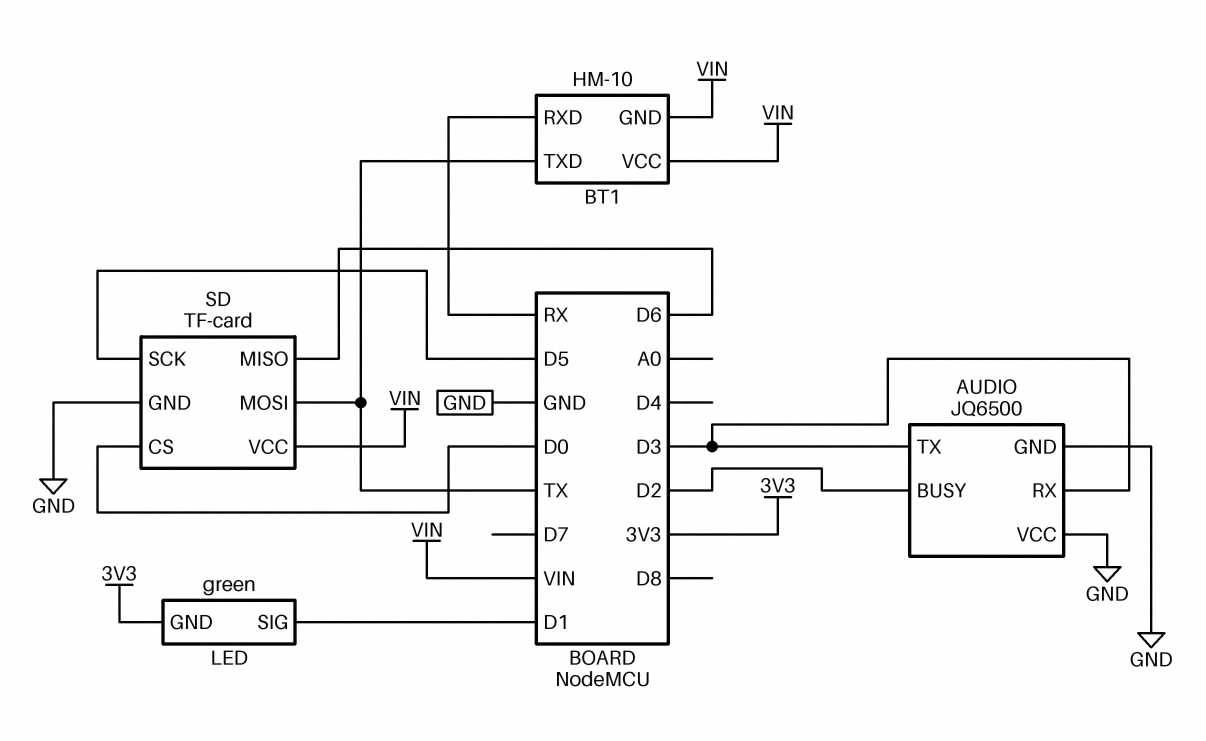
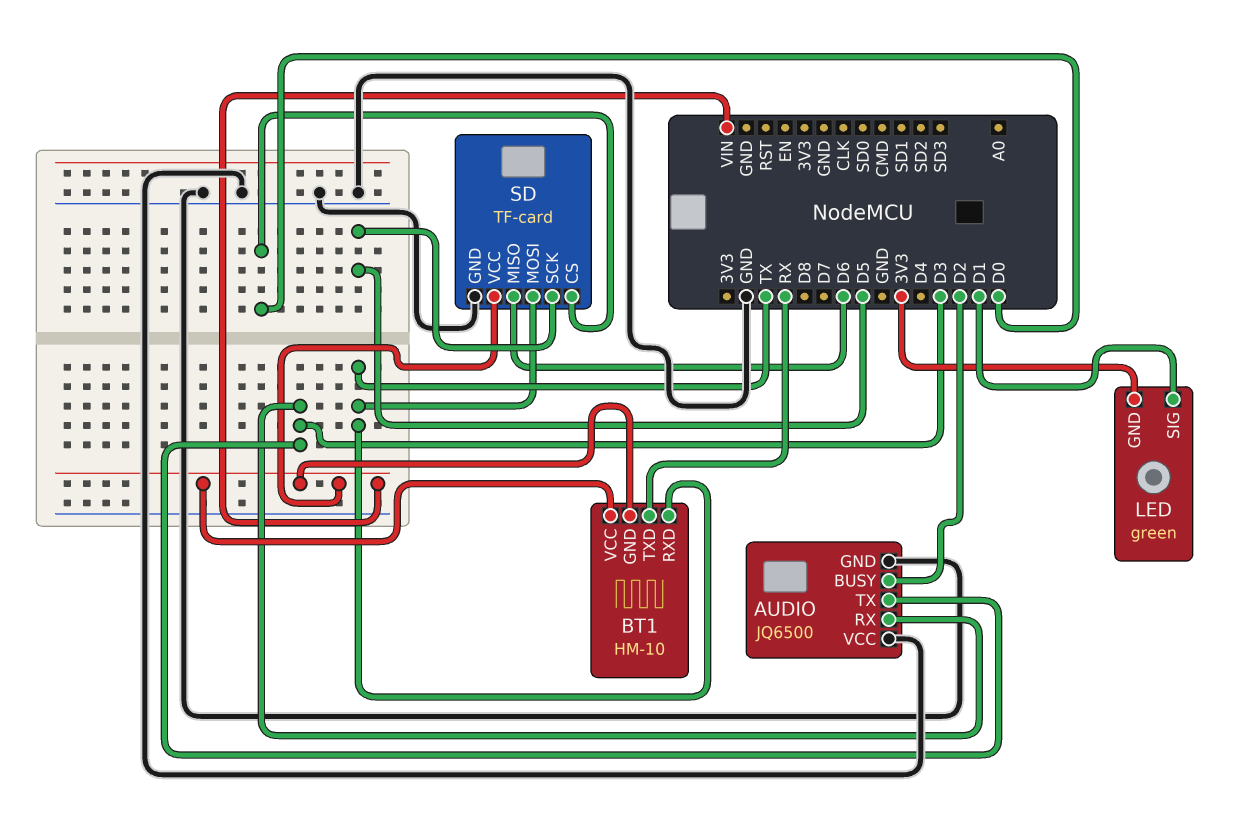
BT1 pin RXD: RX -> TX
BT1 pin TXD: TX -> RX

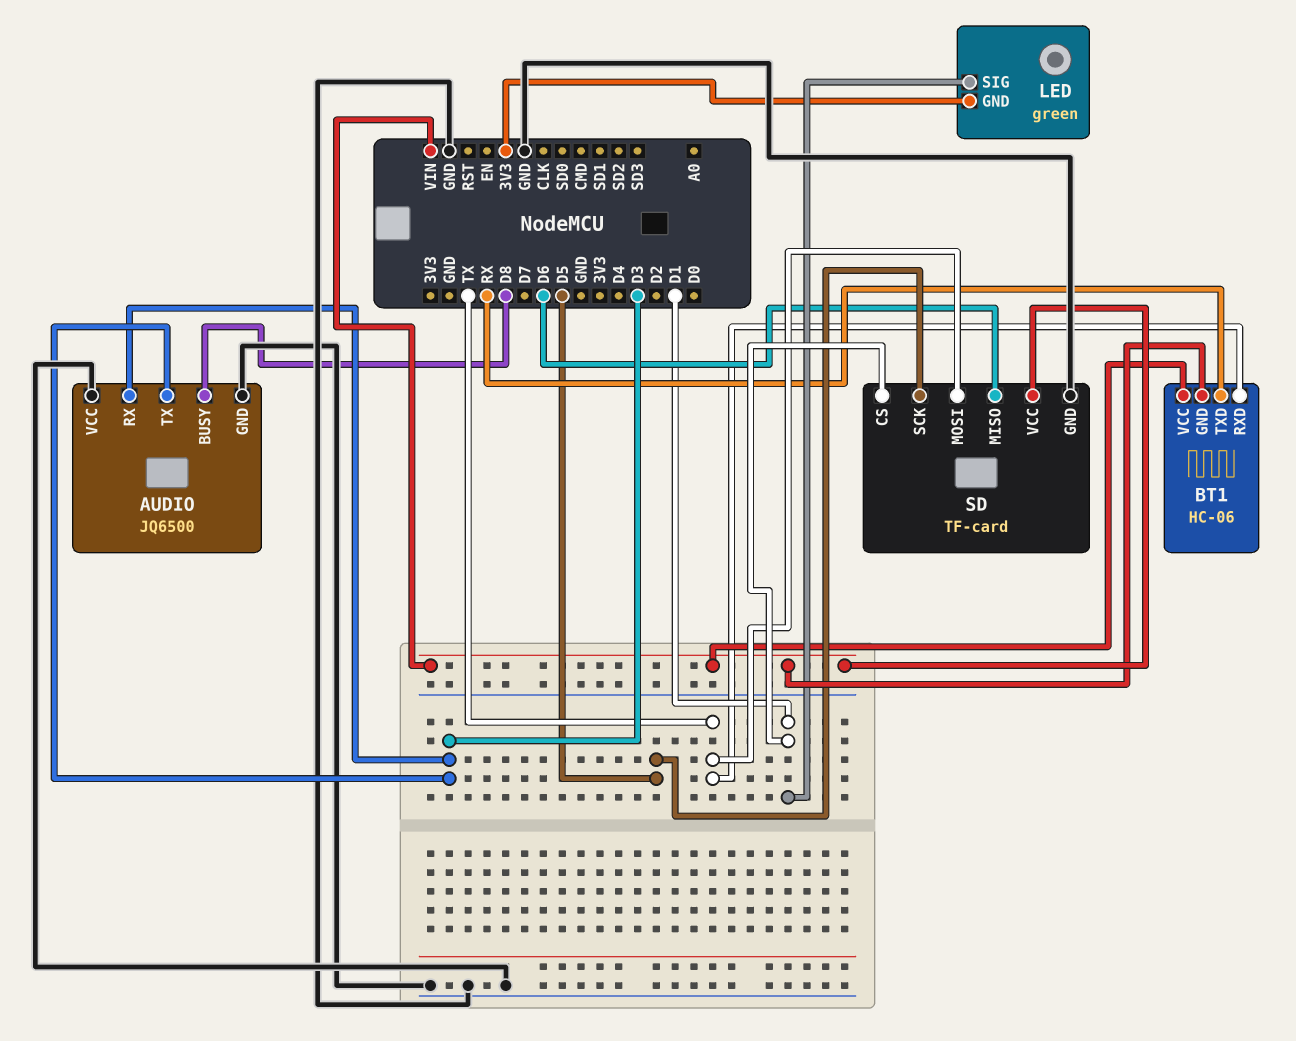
AUDIO pin BUSY: D2 -> D8
BT1: HM-10 -> HC-06
SD pin CS: D0 -> D1

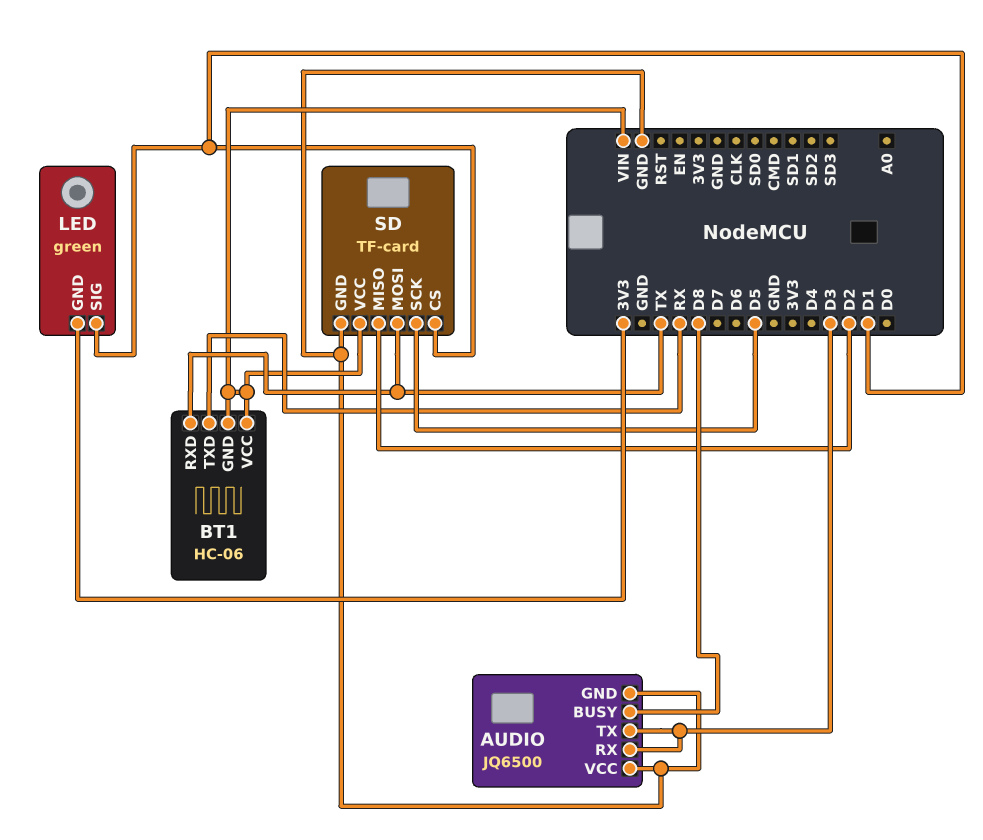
SD pin MISO: D6 -> D2

